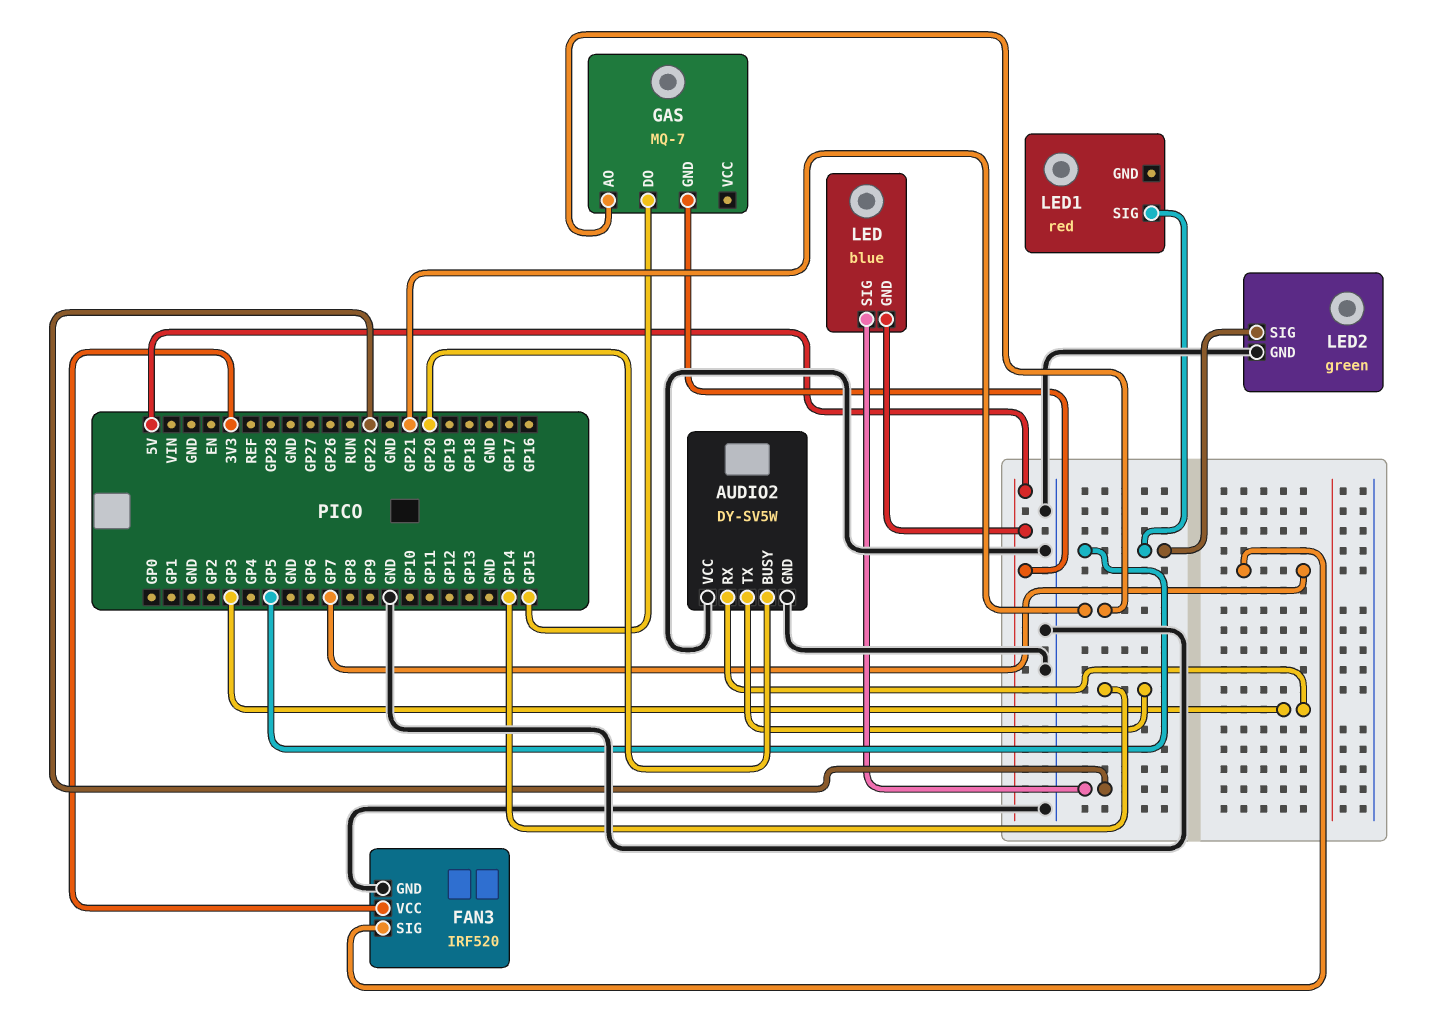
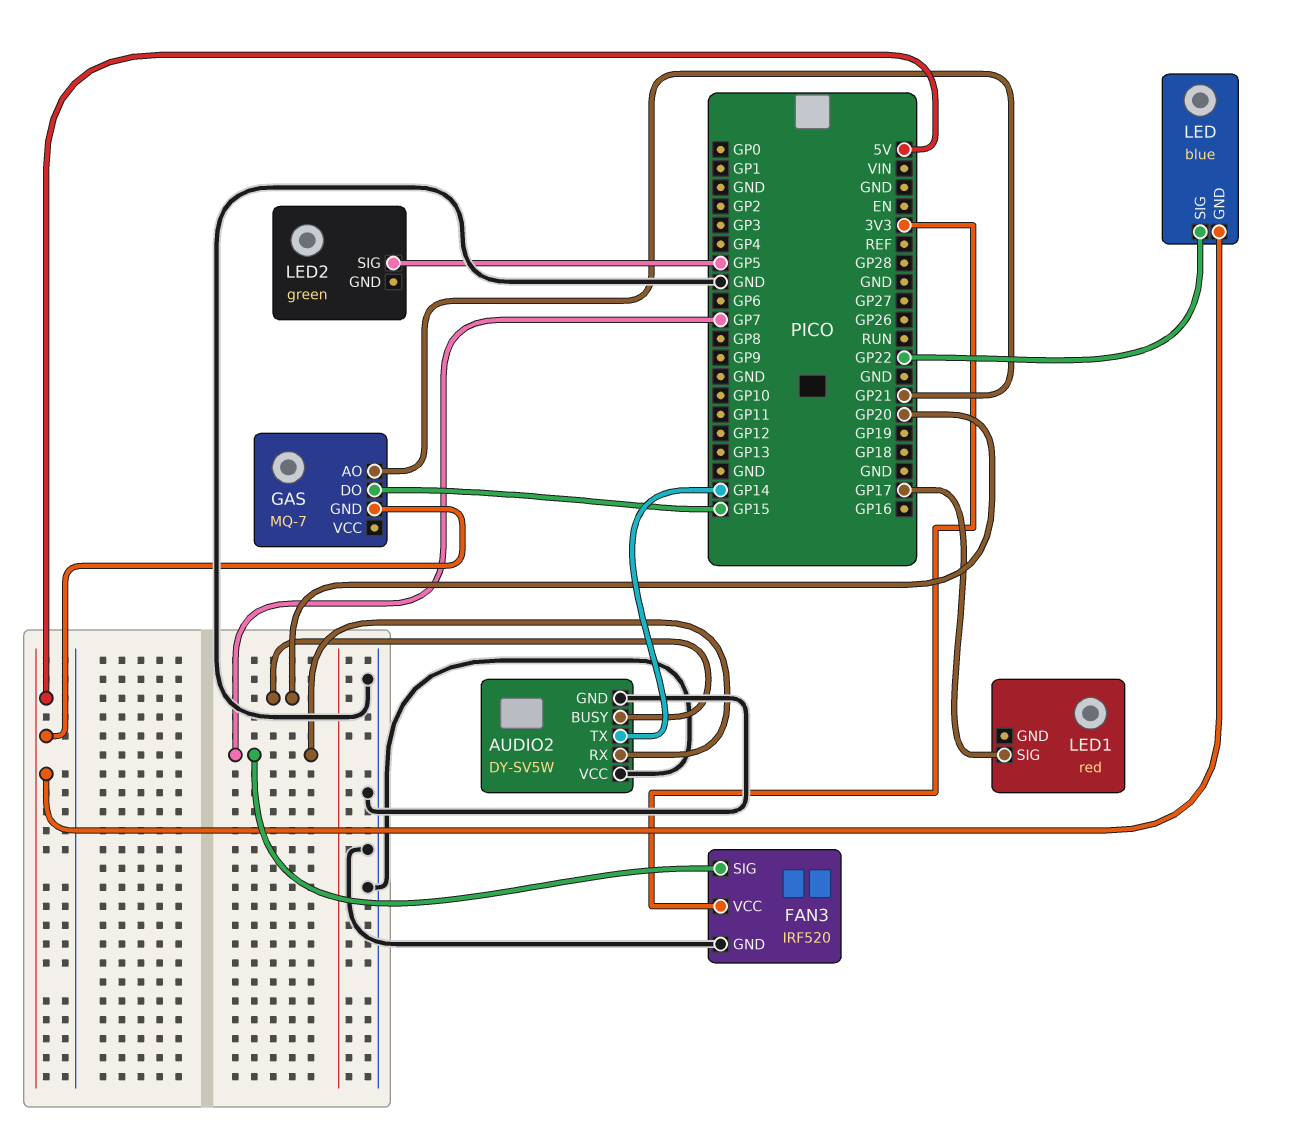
AUDIO2 pin RX: GP3 -> GP7
LED1 pin SIG: GP5 -> GP17
LED2 pin GND: GND -> none

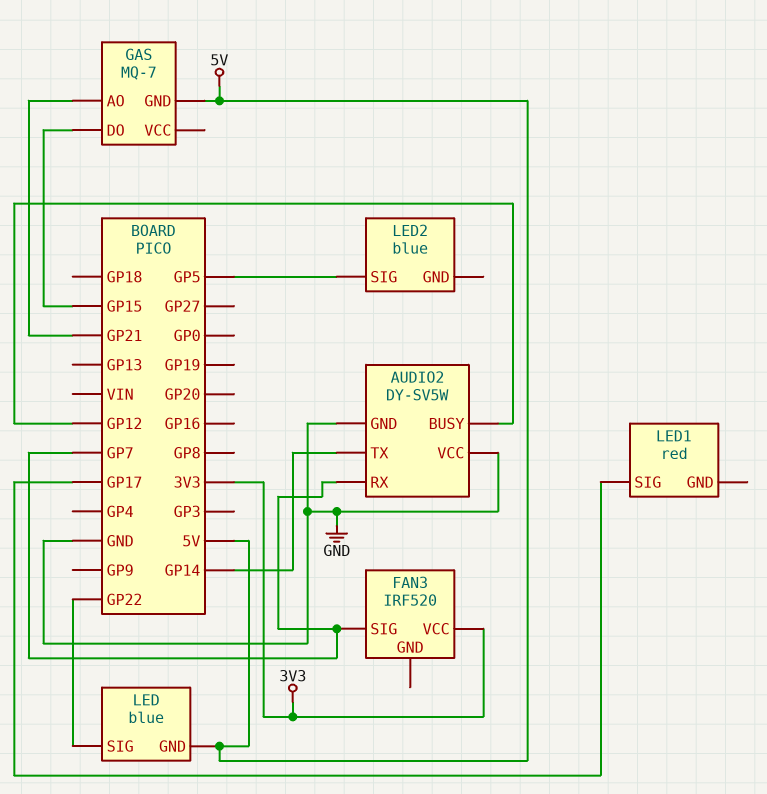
AUDIO2 pin BUSY: GP20 -> GP12
FAN3 pin GND: GND -> none
LED2: green -> blue

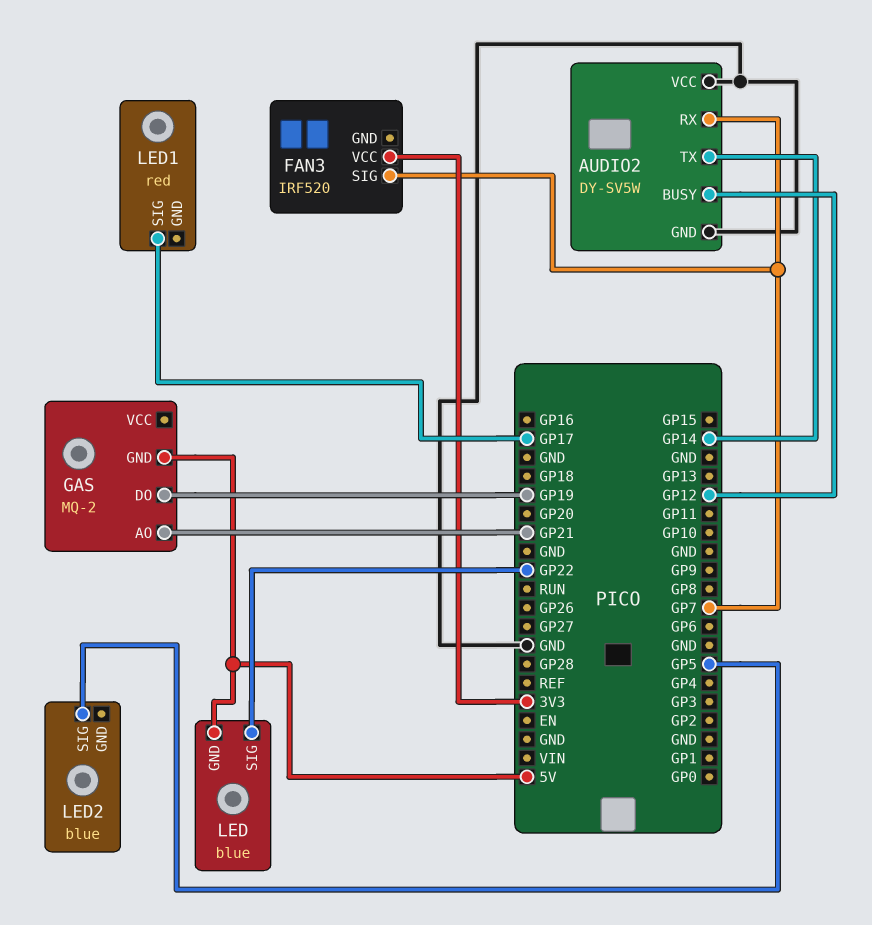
GAS: MQ-7 -> MQ-2
GAS pin DO: GP15 -> GP19

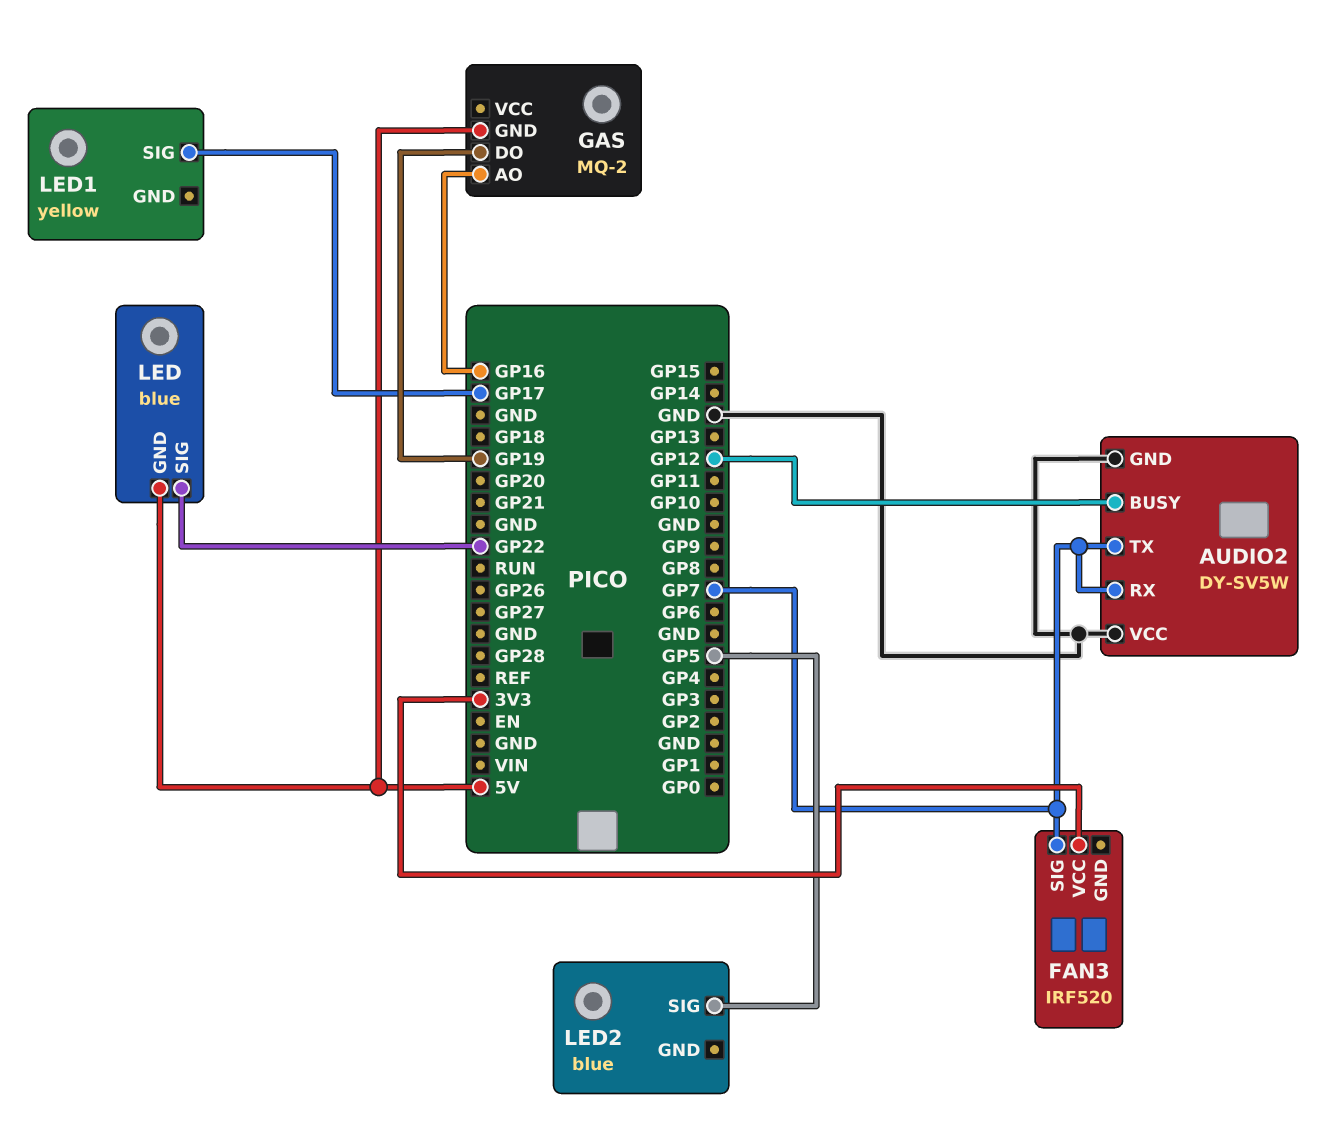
AUDIO2 pin TX: GP14 -> GP7
GAS pin AO: GP21 -> GP16
LED1: red -> yellow

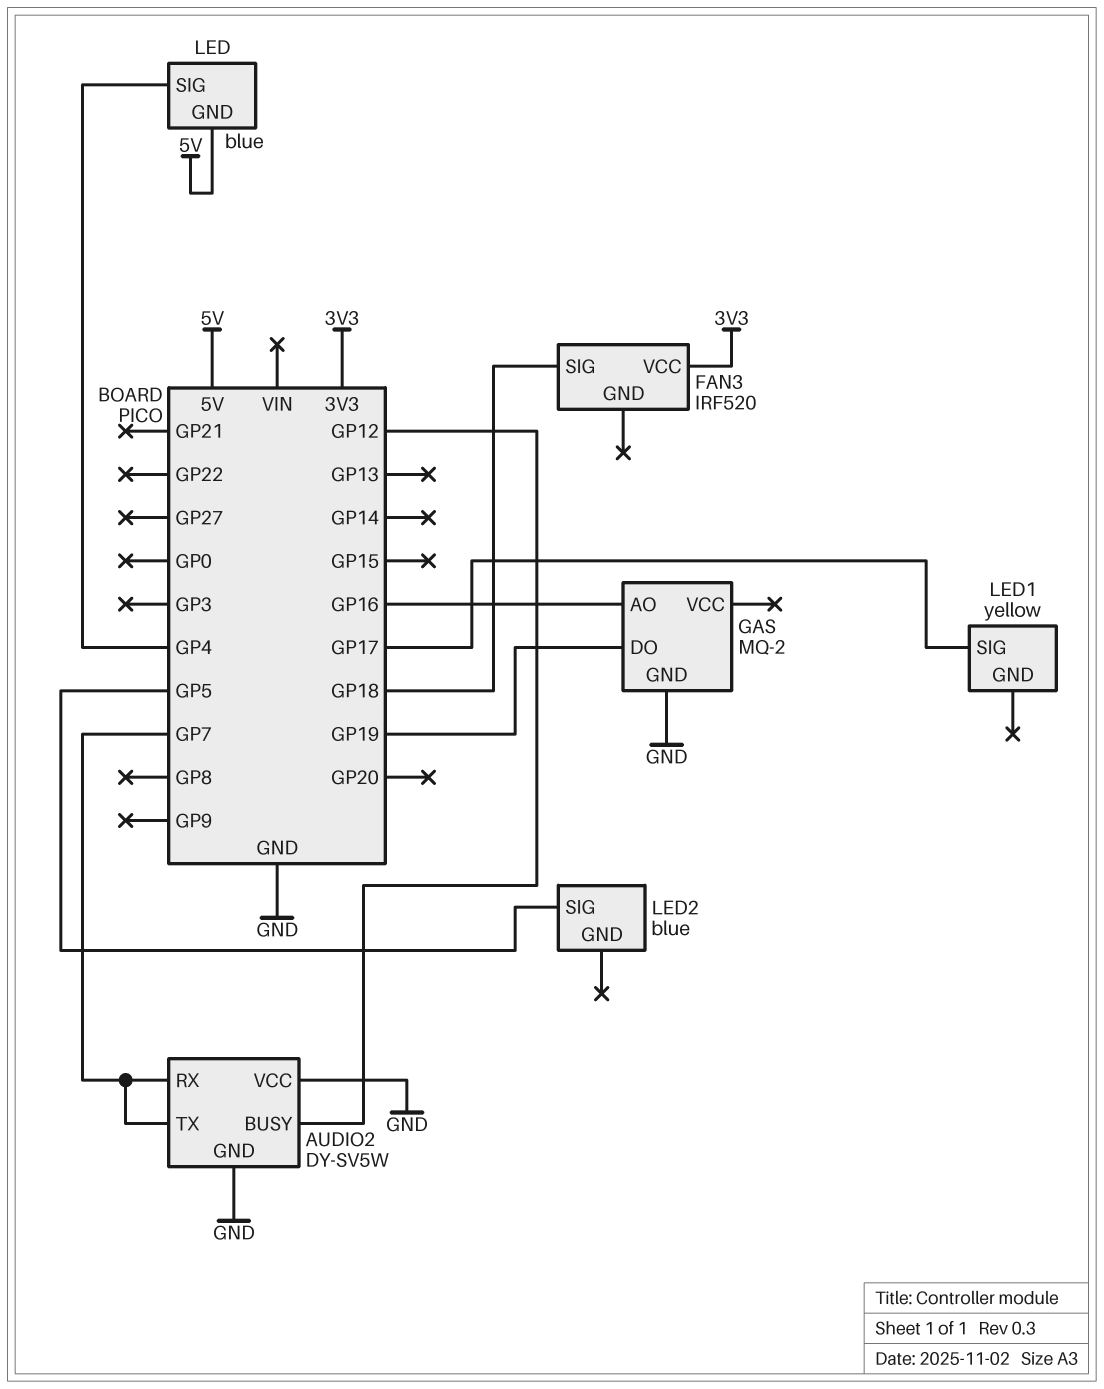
FAN3 pin SIG: GP7 -> GP18
GAS pin GND: 5V -> GND
LED pin SIG: GP22 -> GP4

